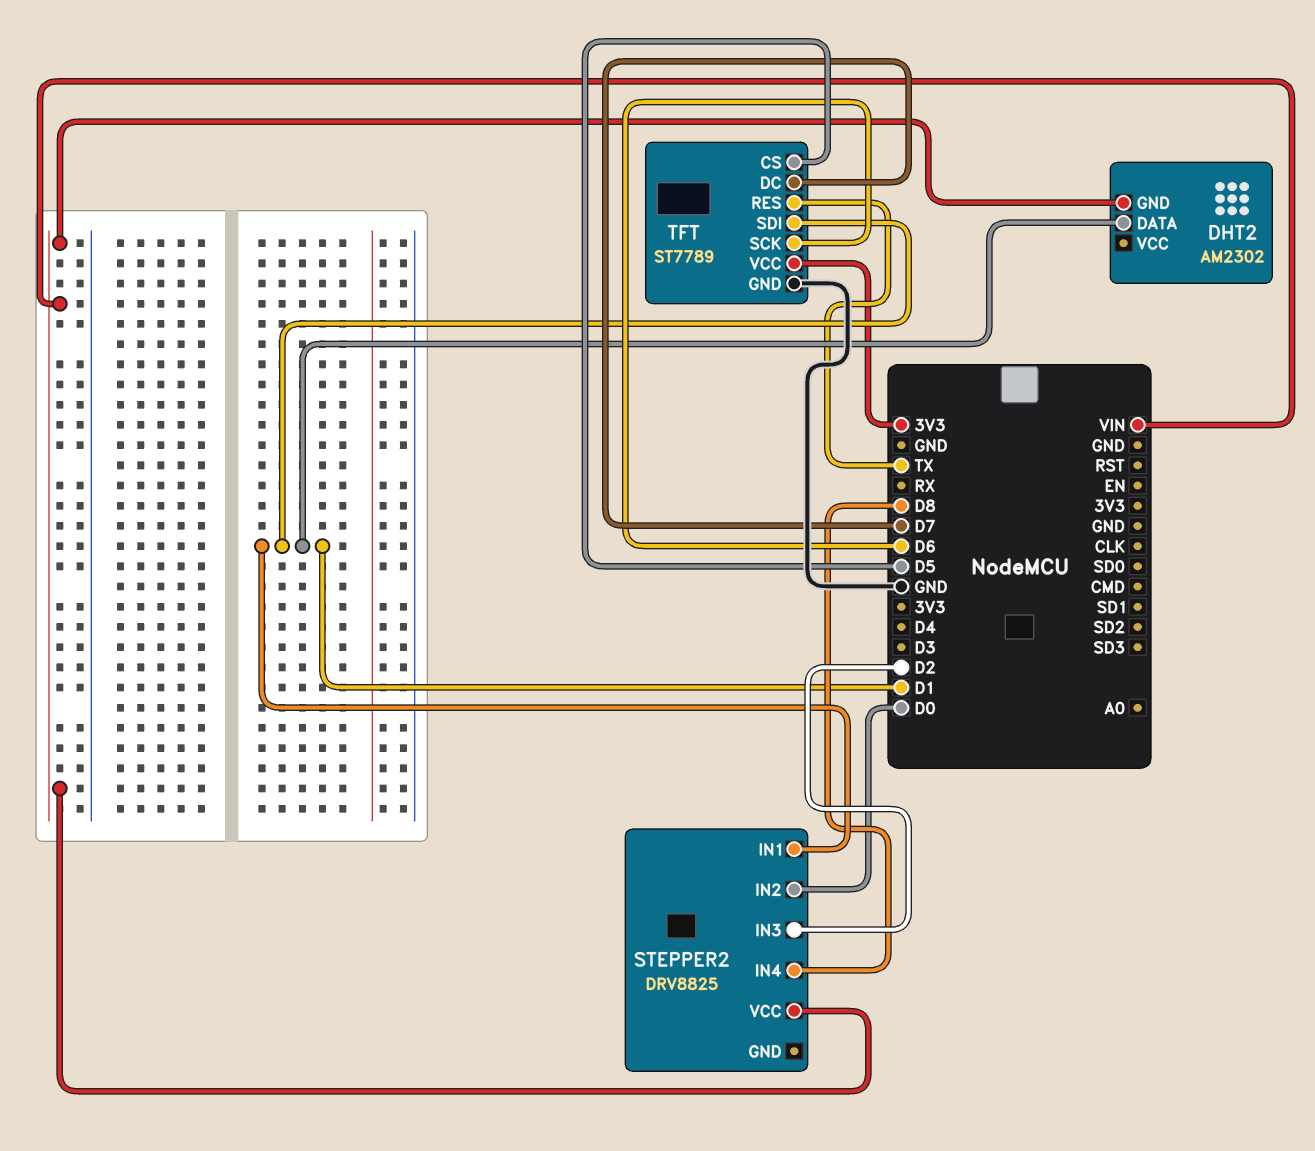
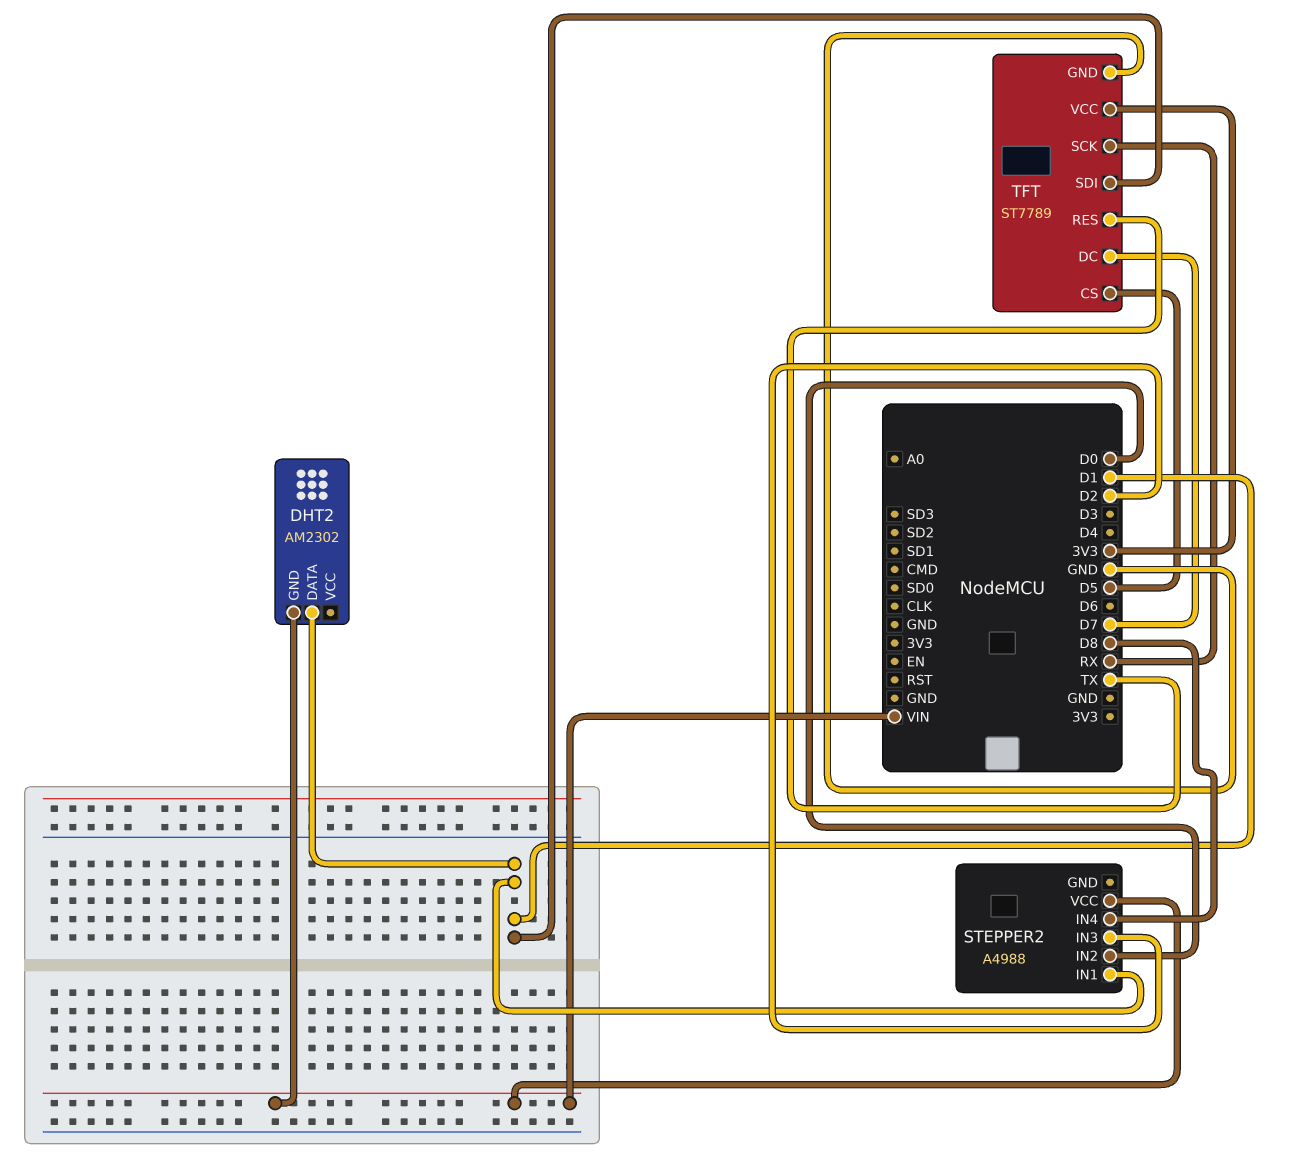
STEPPER2: DRV8825 -> A4988
TFT pin SCK: D6 -> RX

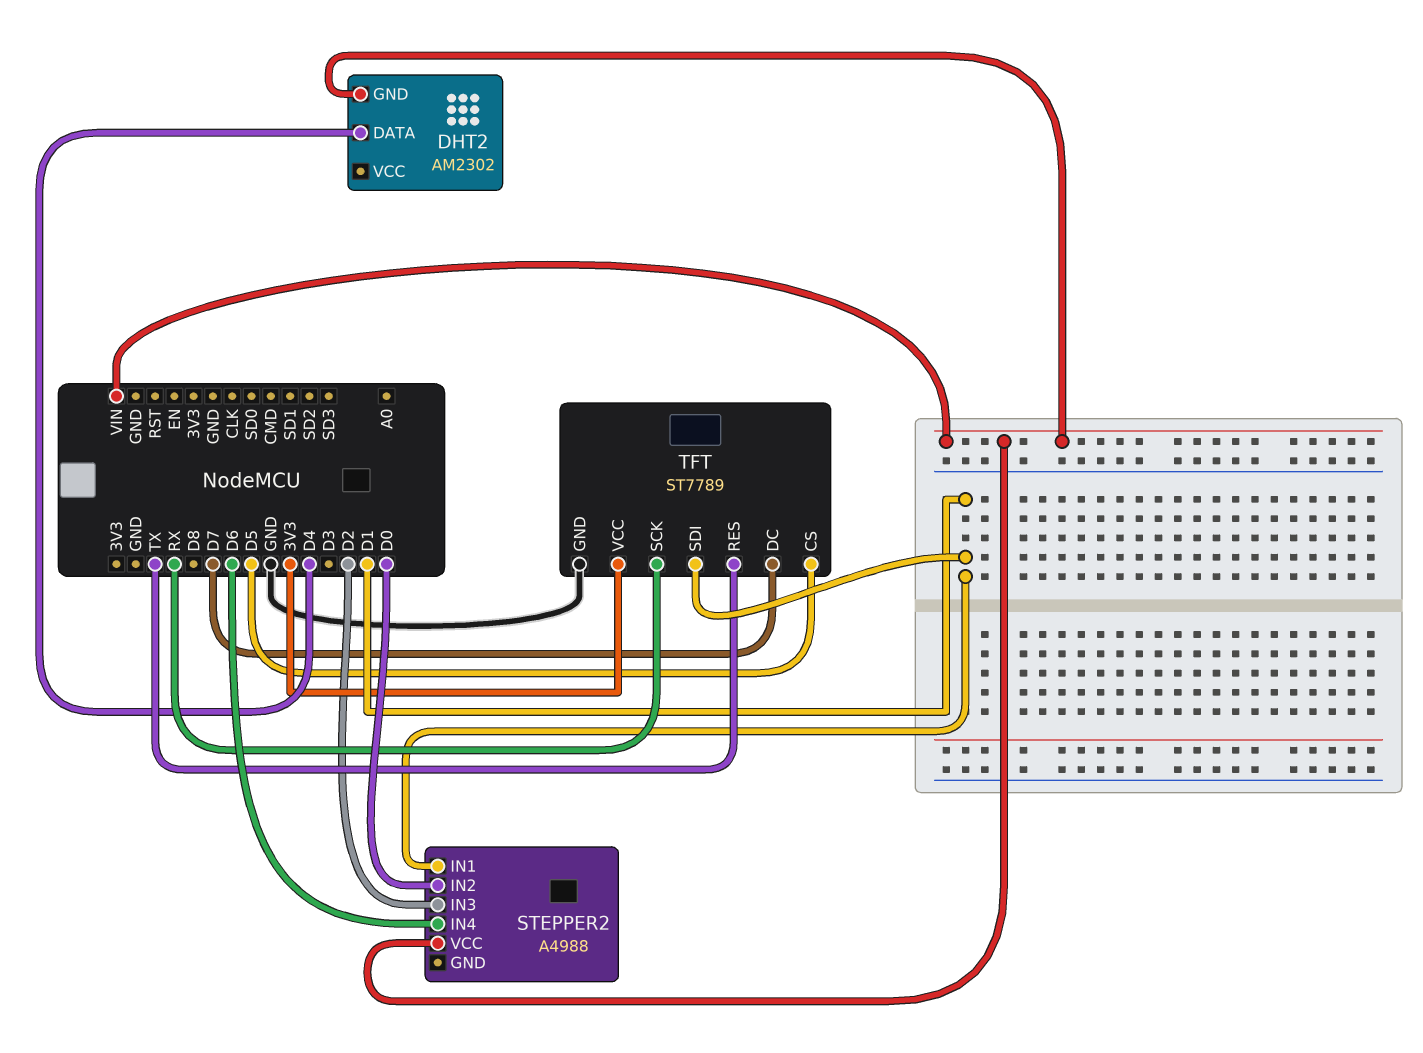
DHT2 pin DATA: D1 -> D4
STEPPER2 pin IN4: D8 -> D6

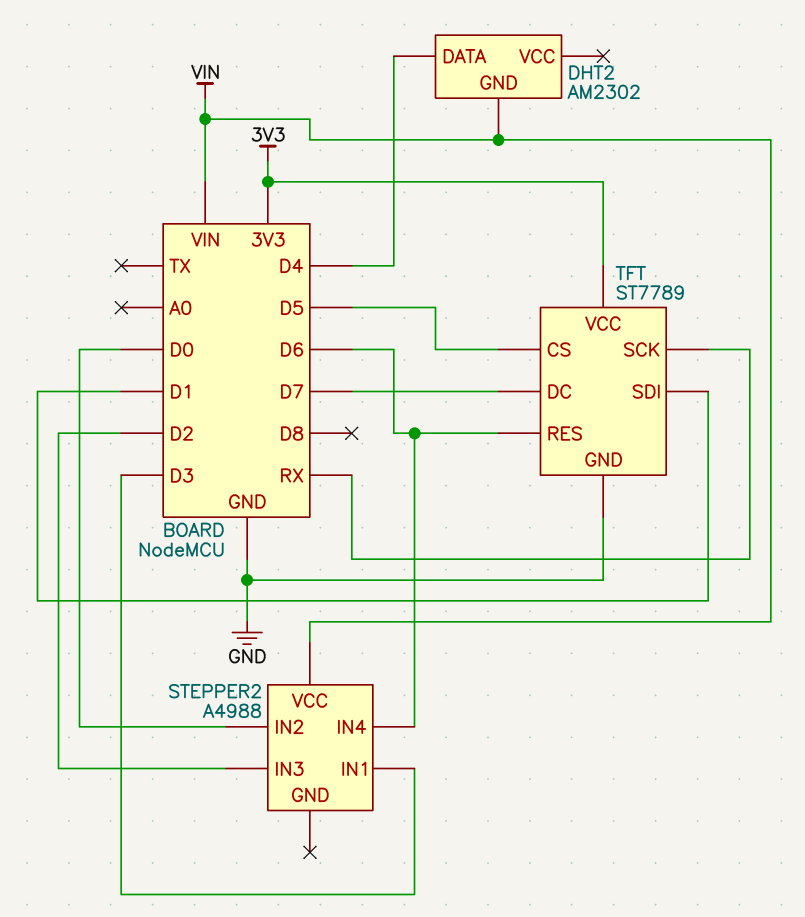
STEPPER2 pin IN1: D1 -> D3
TFT pin RES: TX -> D6

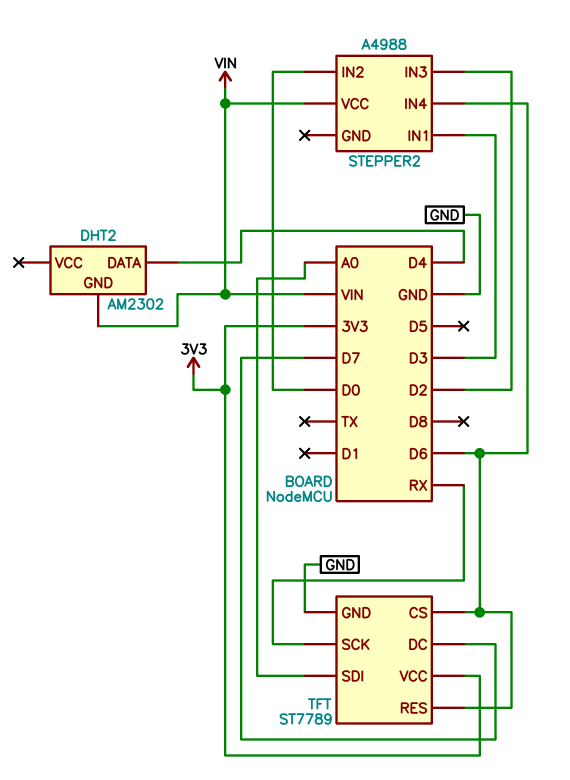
TFT pin CS: D5 -> D6
TFT pin SDI: D1 -> A0

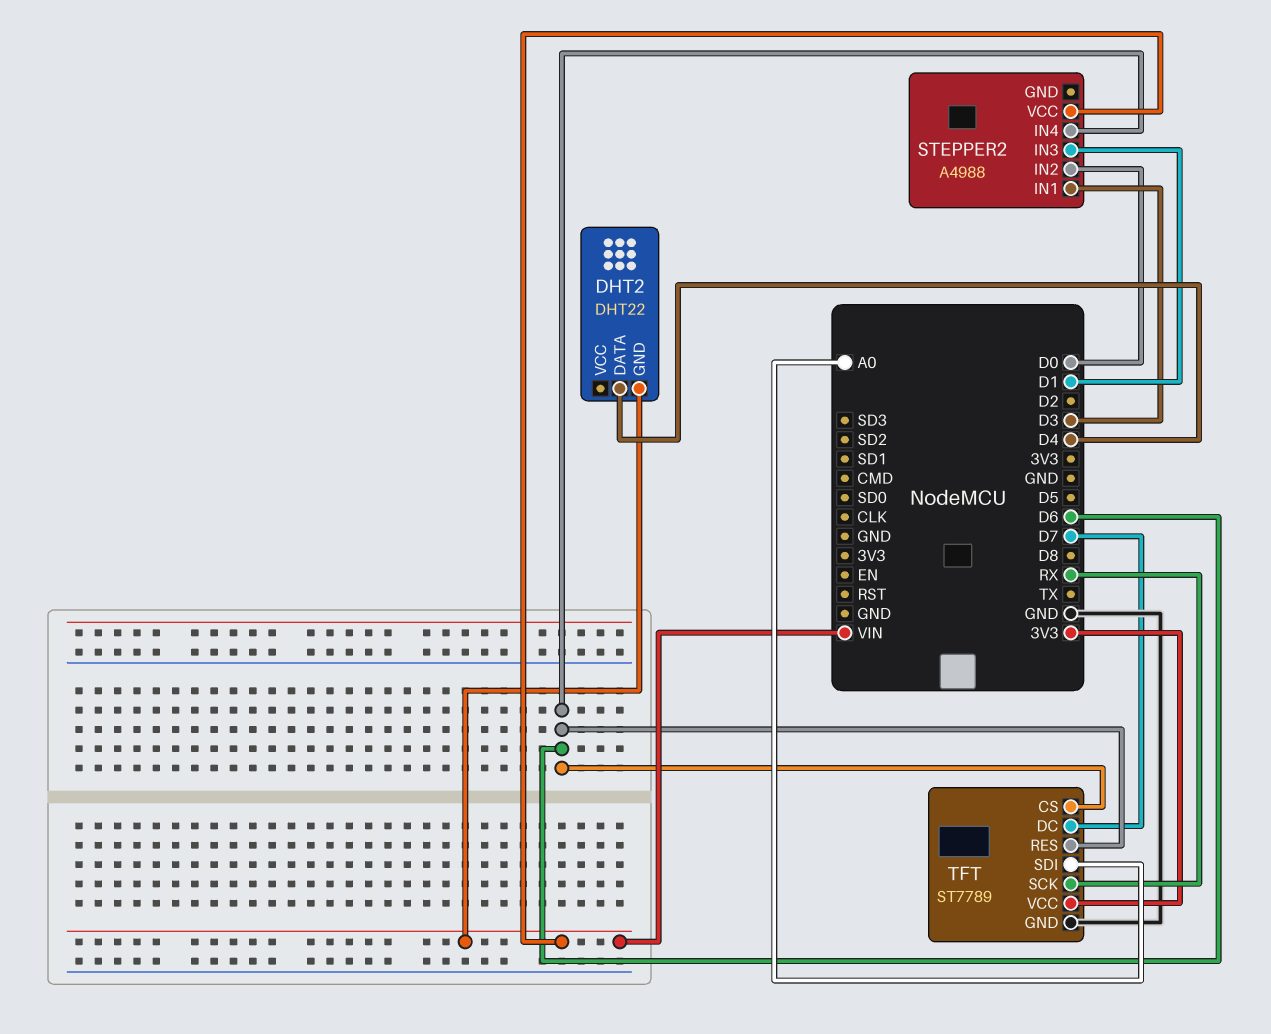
DHT2: AM2302 -> DHT22
STEPPER2 pin IN3: D2 -> D1

